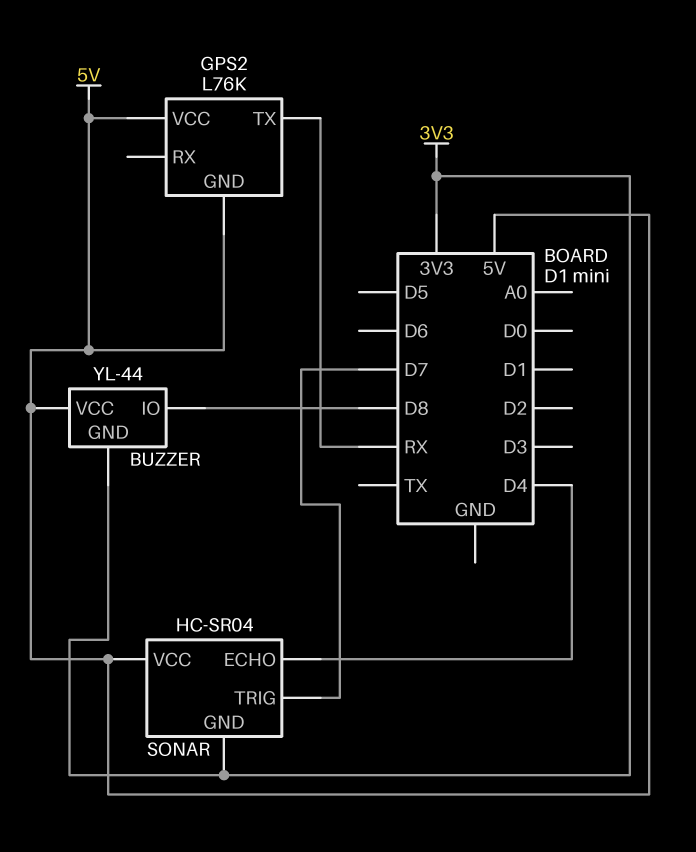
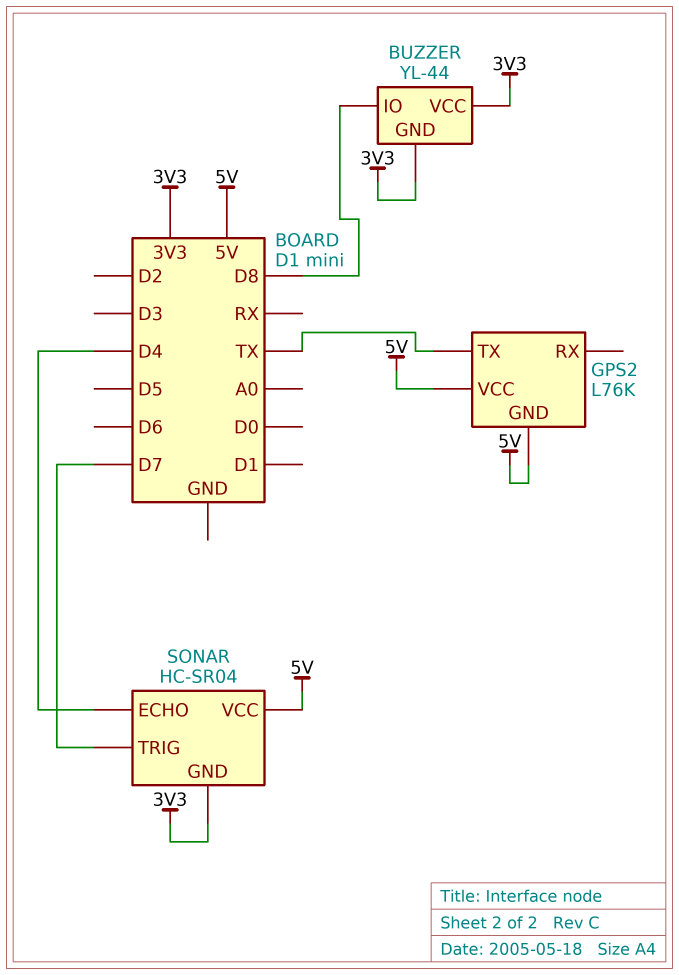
BUZZER pin VCC: 5V -> 3V3
GPS2 pin TX: RX -> TX

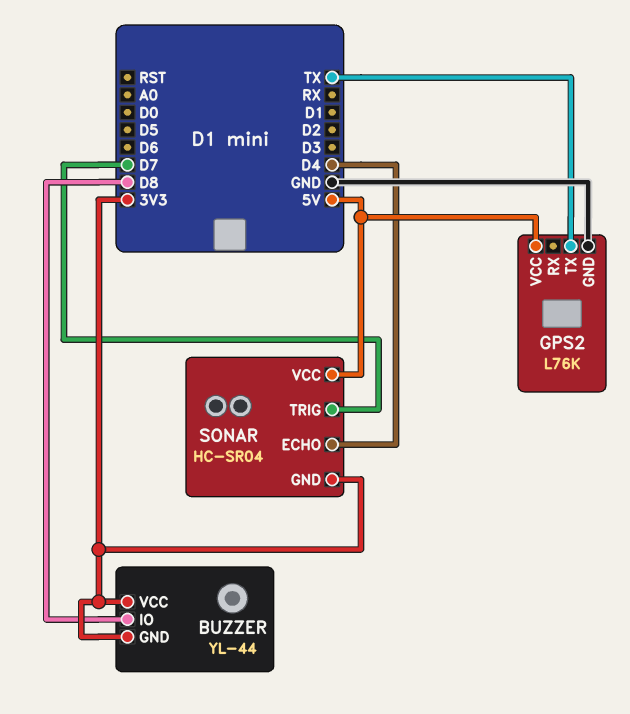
GPS2 pin GND: 5V -> GND

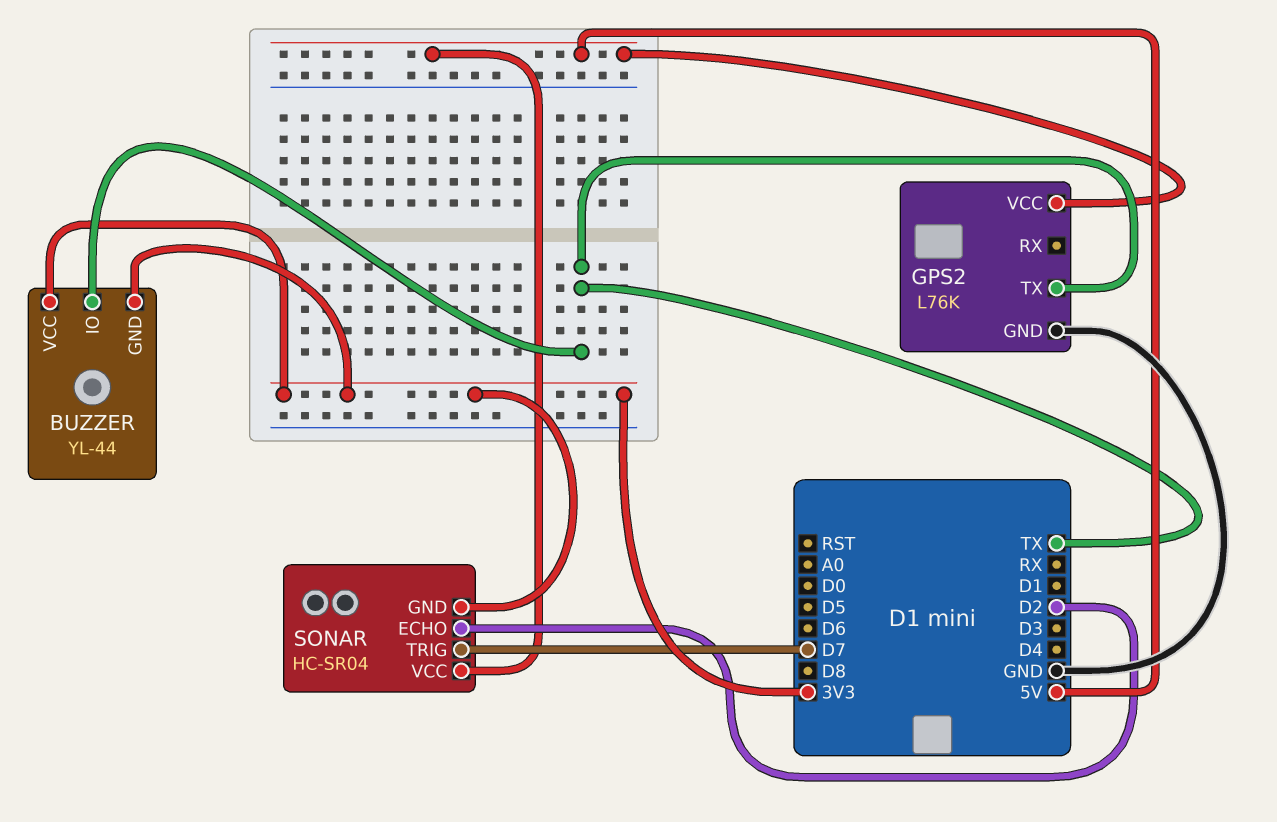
BUZZER pin IO: D8 -> TX
SONAR pin ECHO: D4 -> D2

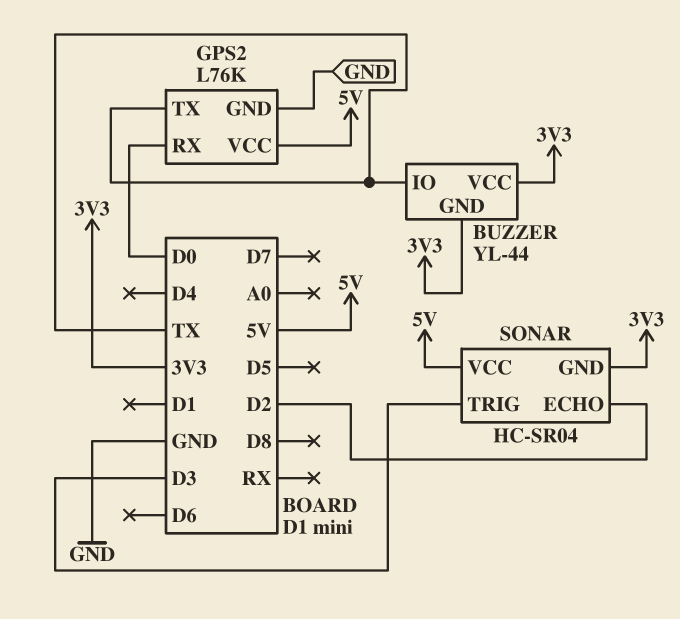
GPS2 pin RX: none -> D0
SONAR pin TRIG: D7 -> D3

